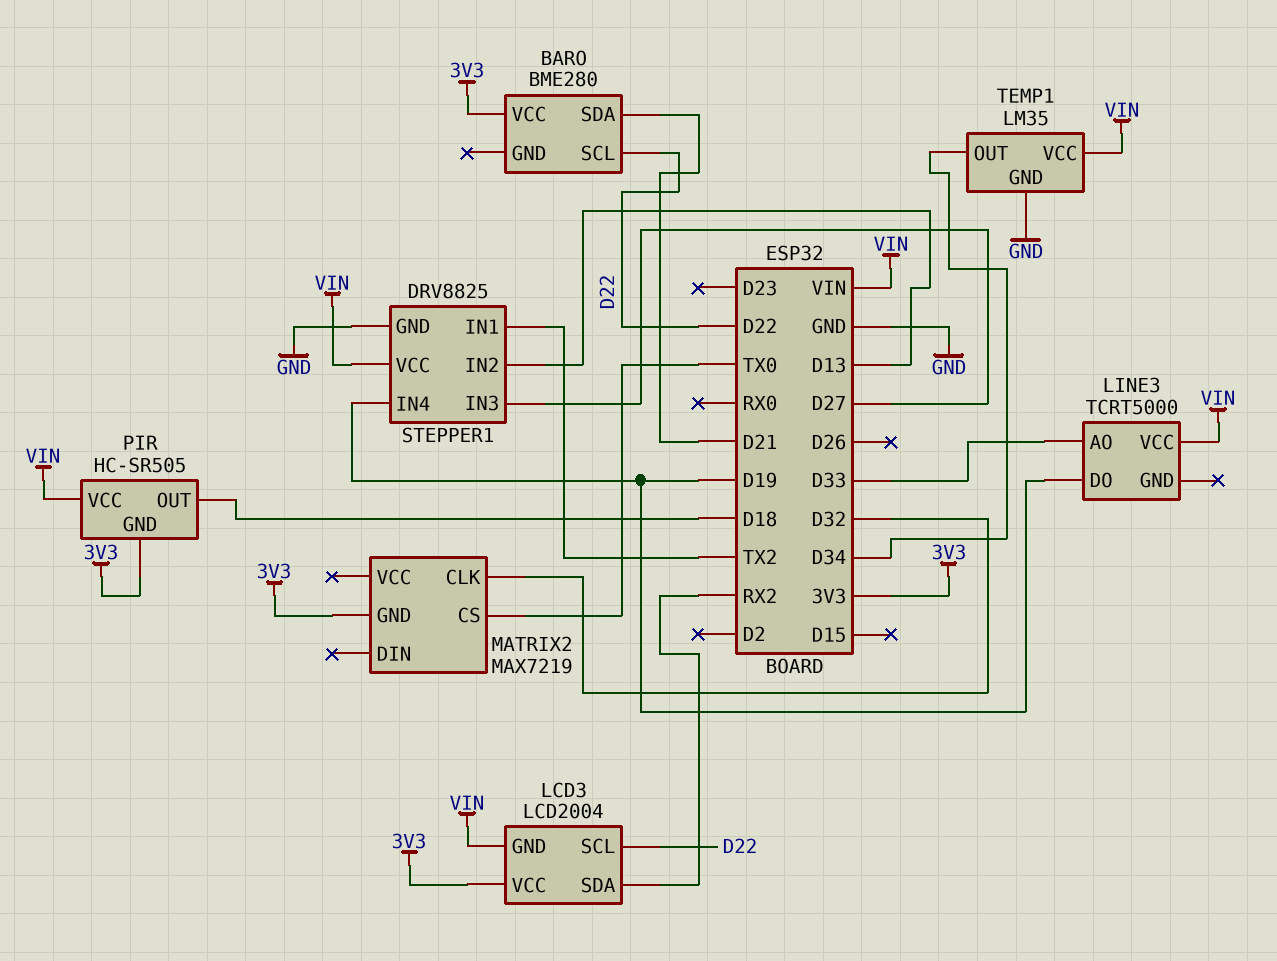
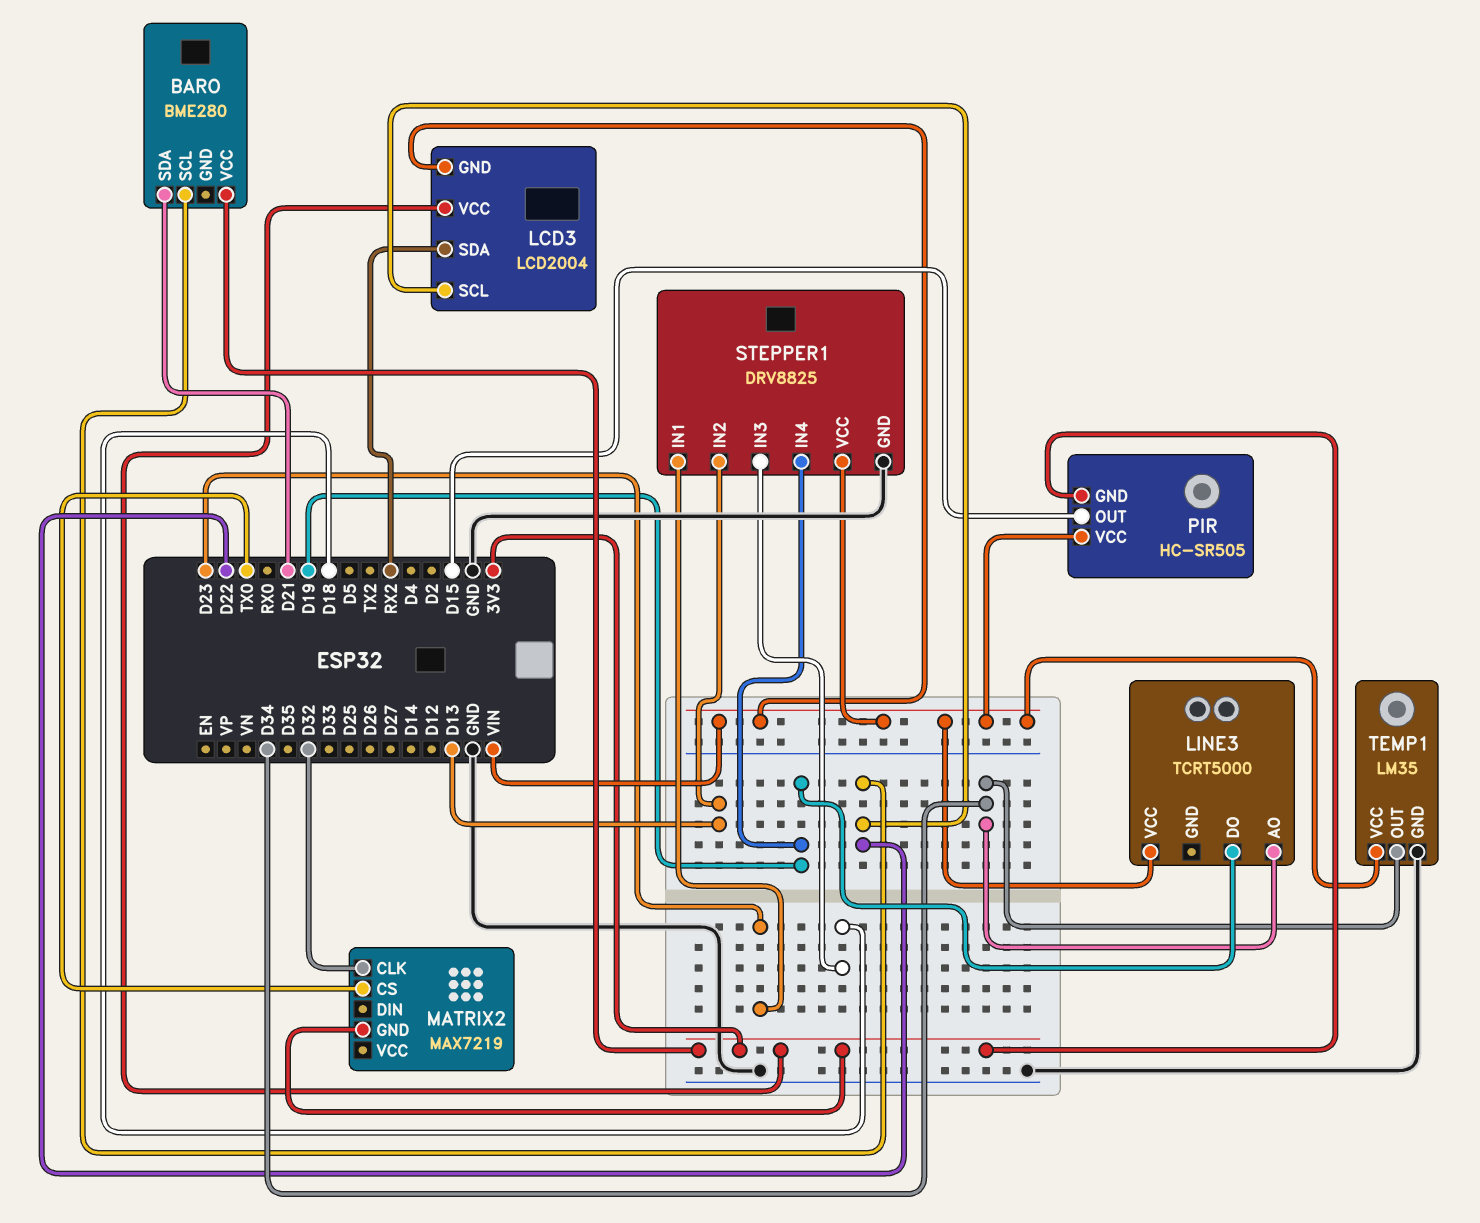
LINE3 pin AO: D33 -> D34
PIR pin OUT: D18 -> D15
STEPPER1 pin IN1: TX2 -> D23
STEPPER1 pin IN3: D27 -> D18

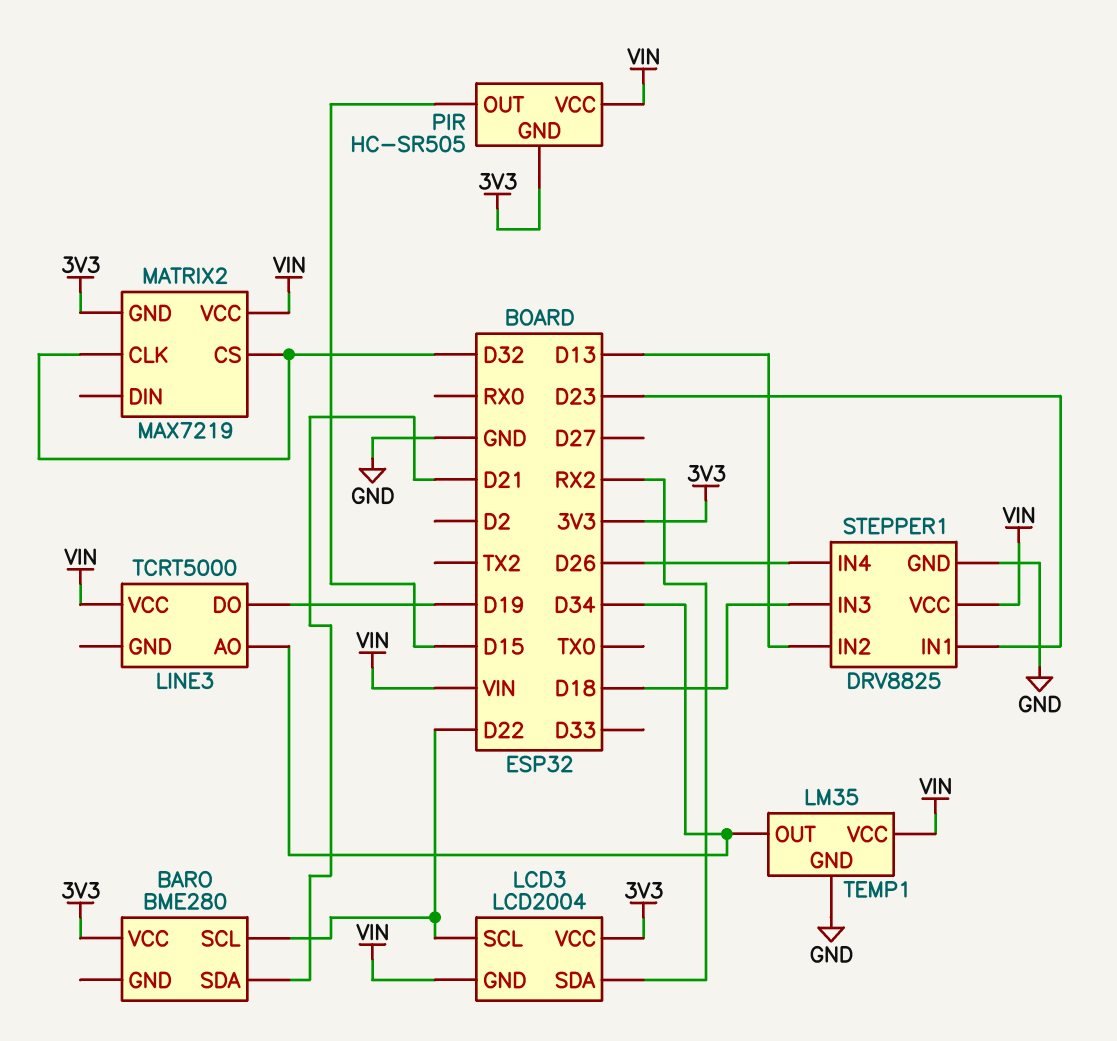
MATRIX2 pin CS: TX0 -> D32
MATRIX2 pin VCC: none -> VIN
STEPPER1 pin IN4: D19 -> D26

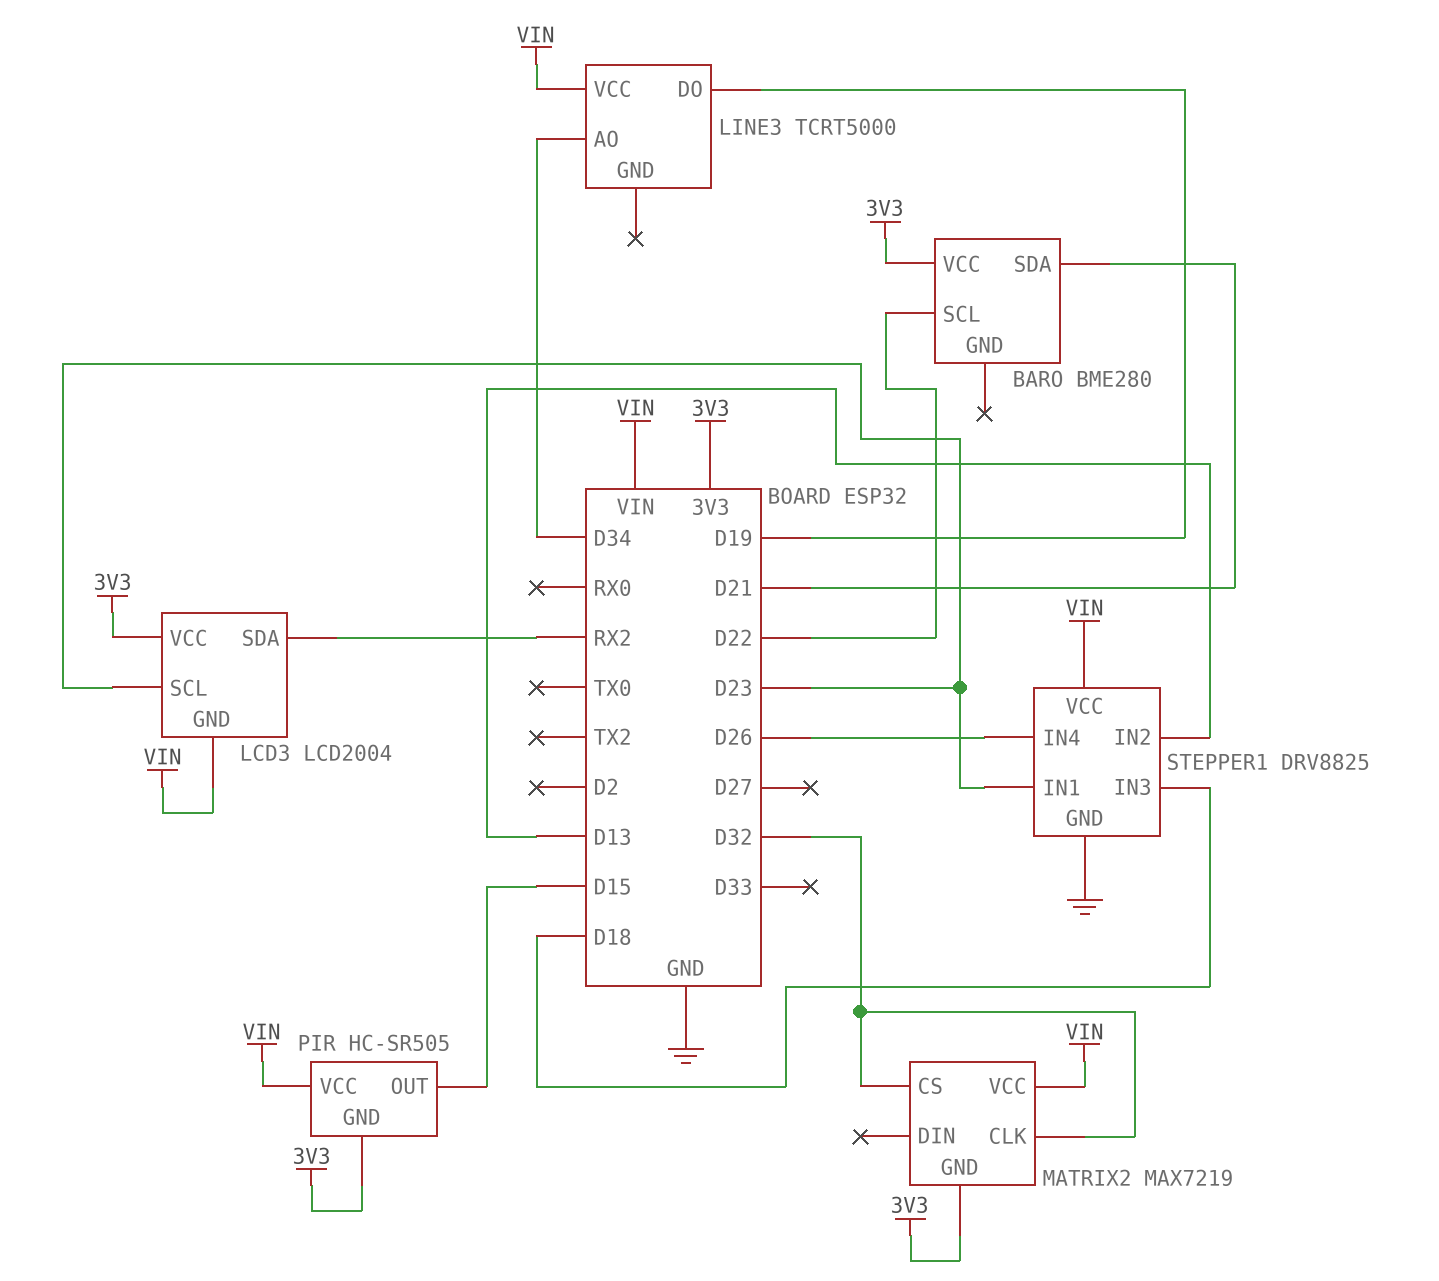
LCD3 pin SCL: D22 -> D23
TEMP1: LM35 -> none
TEMP1 pin GND: GND -> none
TEMP1 pin OUT: D34 -> none
TEMP1 pin VCC: VIN -> none

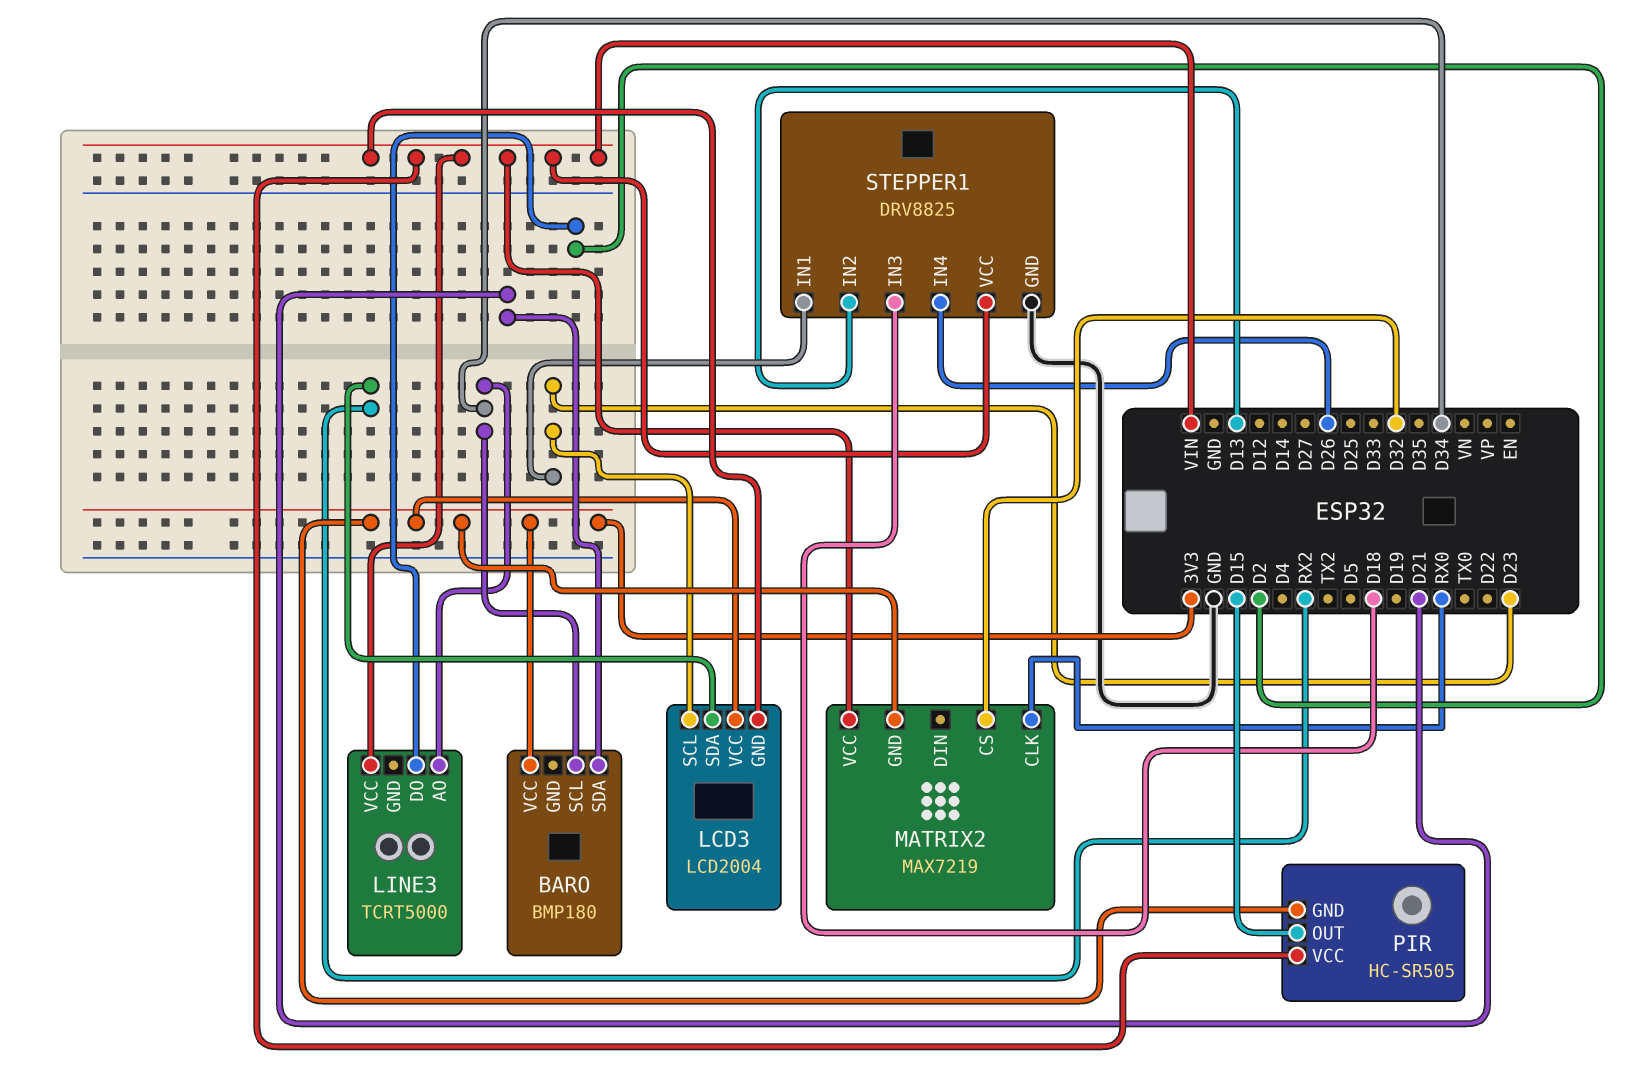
BARO: BME280 -> BMP180
BARO pin SCL: D22 -> D34
LINE3 pin DO: D19 -> D2
MATRIX2 pin CLK: D32 -> RX0

